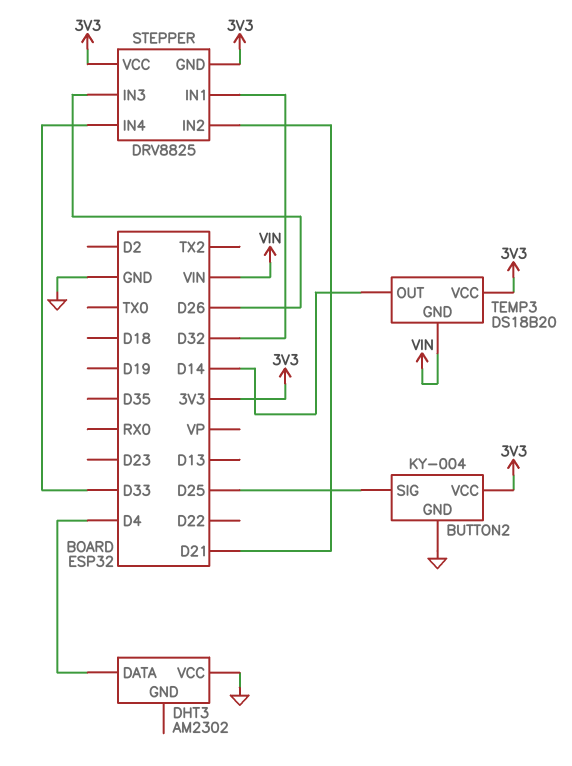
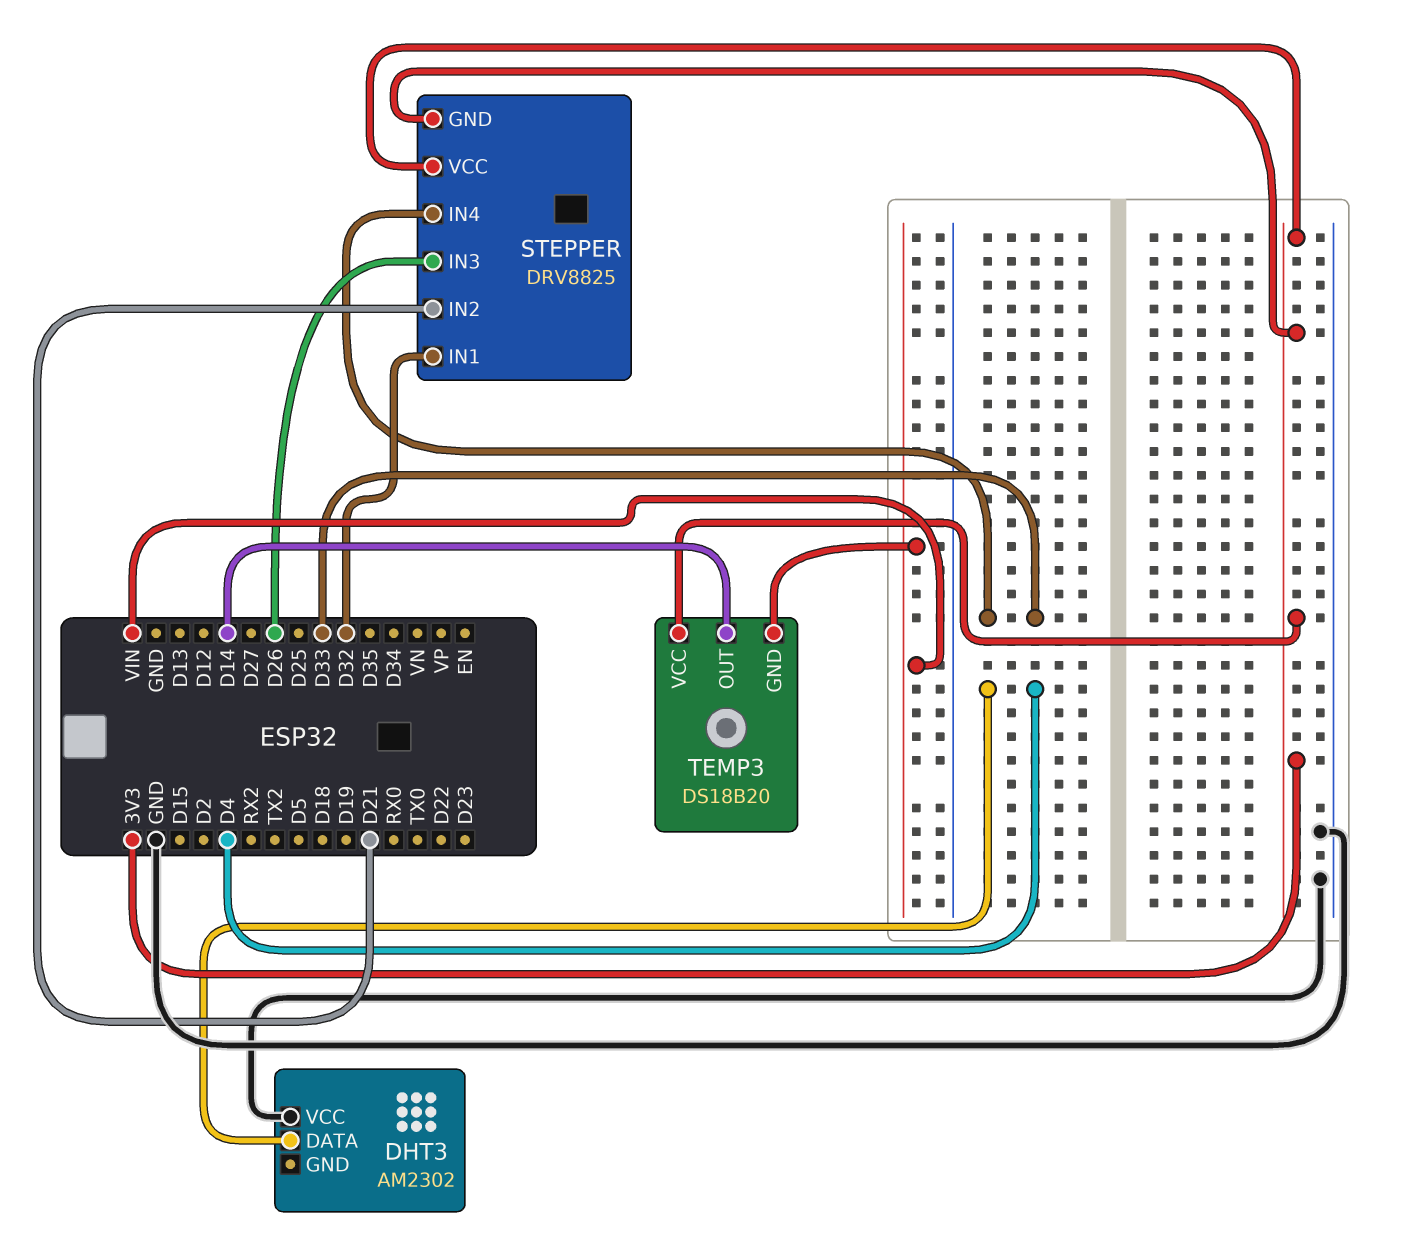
BUTTON2: KY-004 -> none
BUTTON2 pin GND: GND -> none
BUTTON2 pin SIG: D25 -> none
BUTTON2 pin VCC: 3V3 -> none

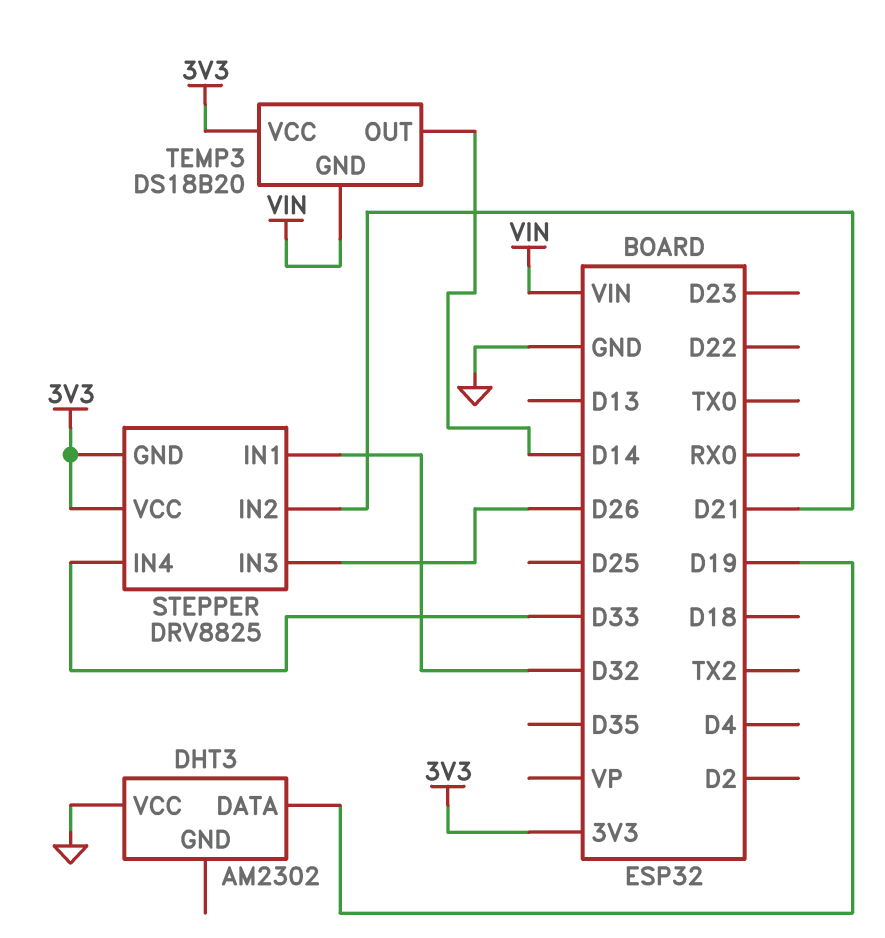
DHT3 pin DATA: D4 -> D19

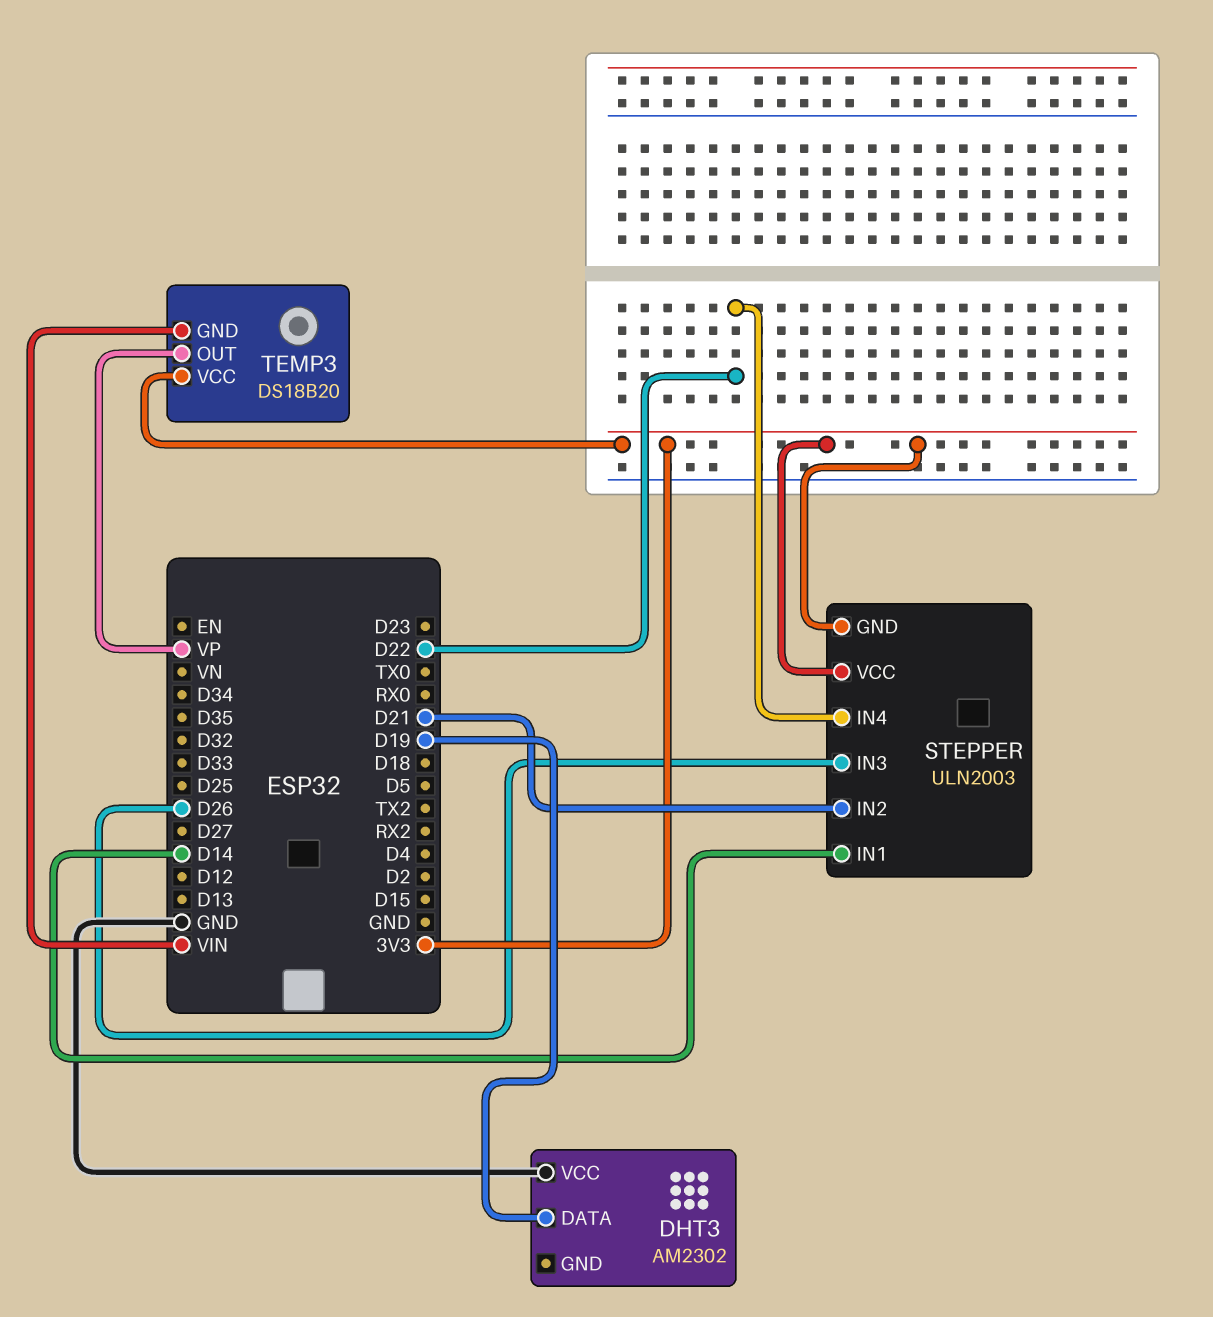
STEPPER: DRV8825 -> ULN2003
STEPPER pin IN1: D32 -> D14
STEPPER pin IN4: D33 -> D22
TEMP3 pin OUT: D14 -> VP

